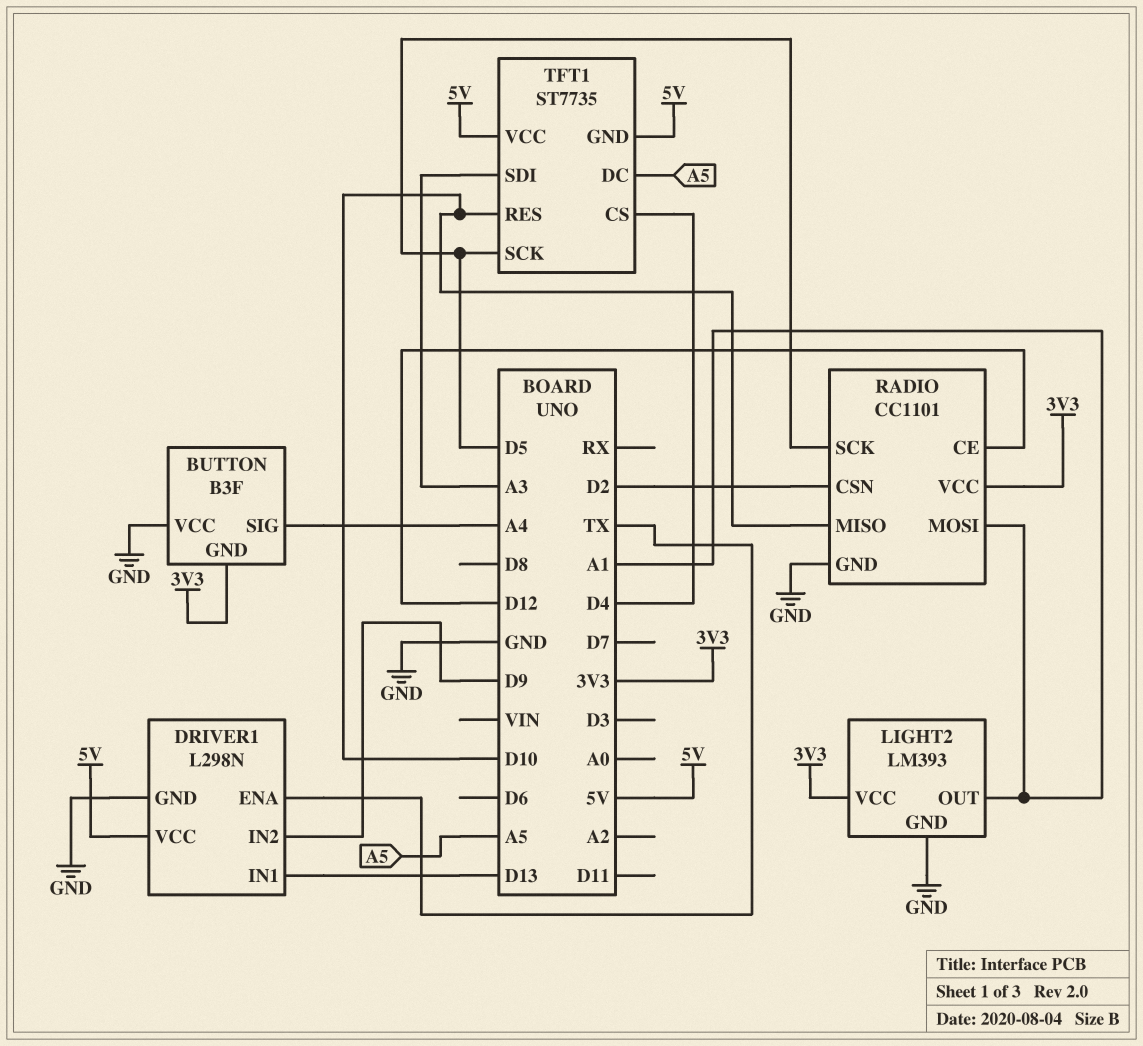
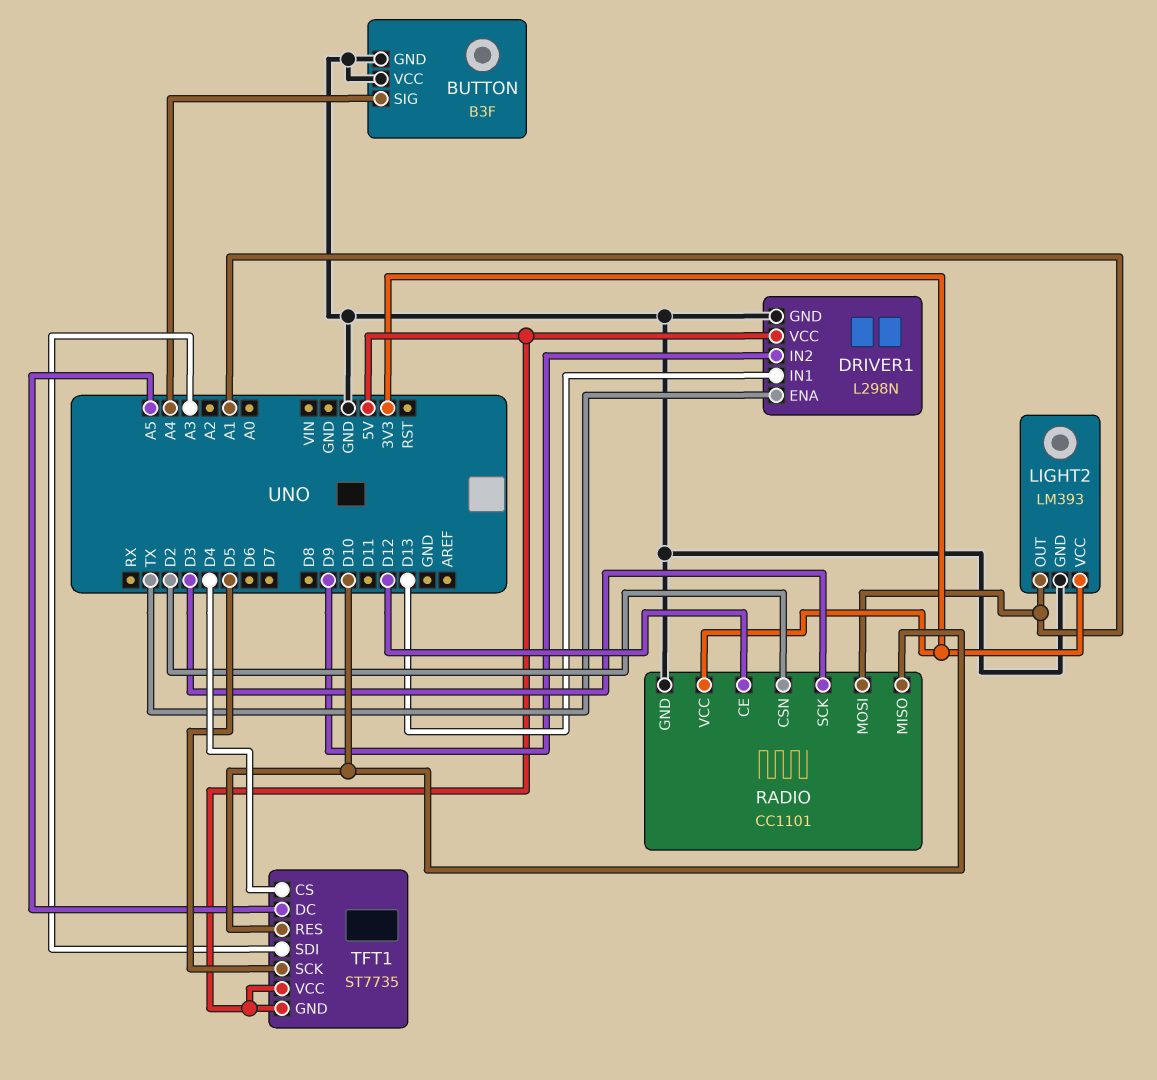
BUTTON pin GND: 3V3 -> GND
RADIO pin SCK: D5 -> D3

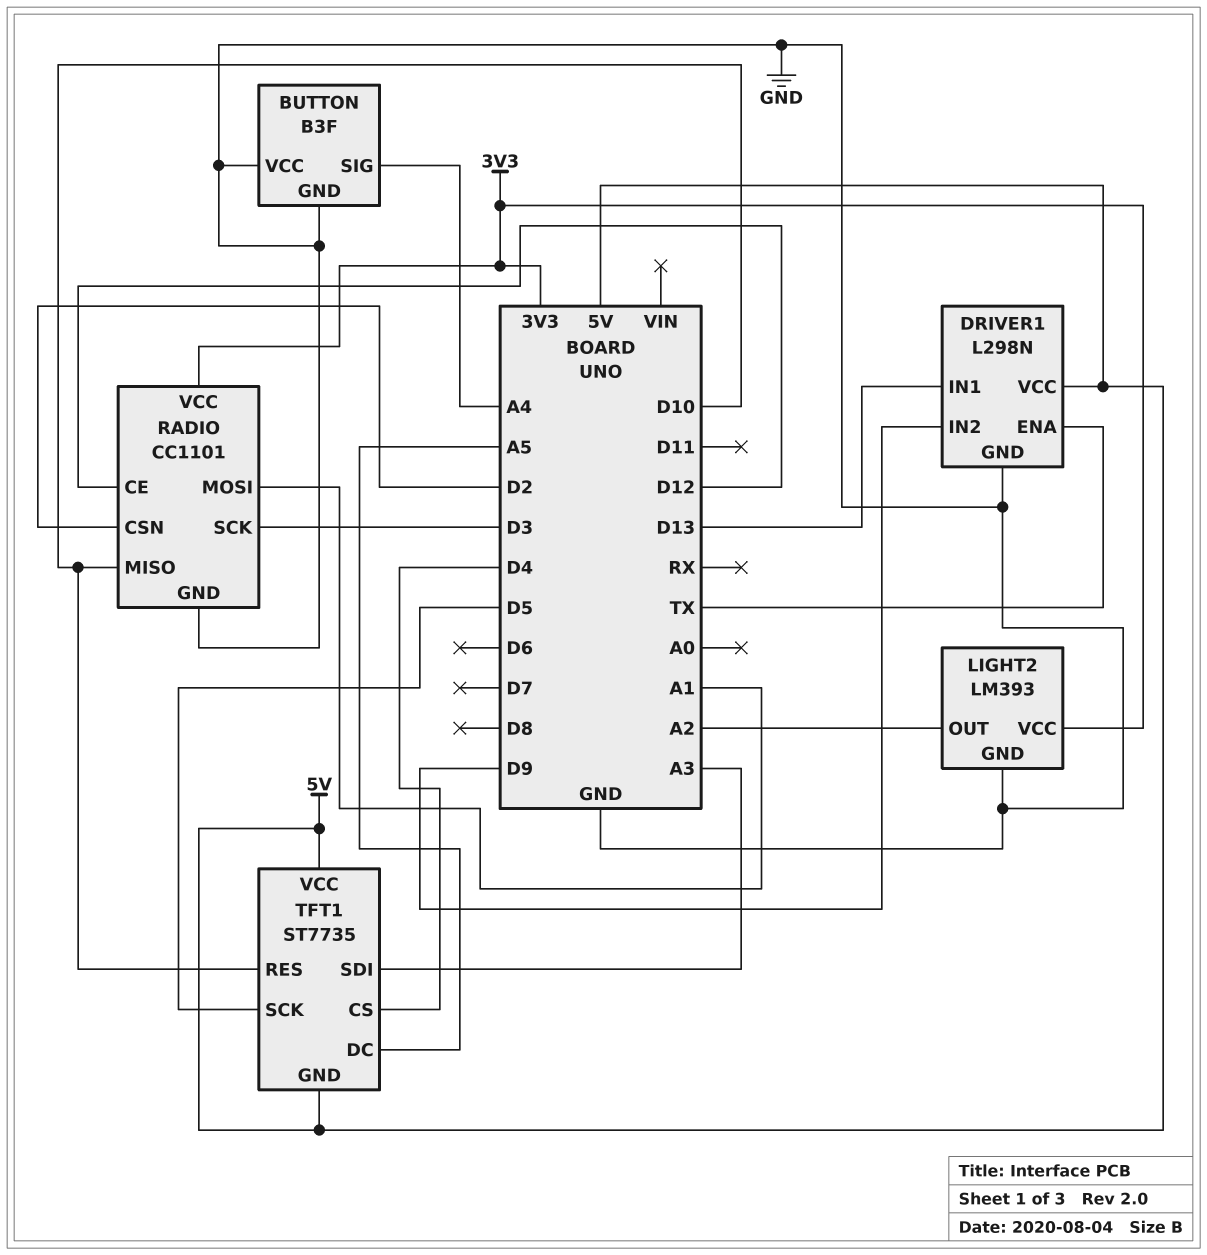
LIGHT2 pin OUT: A1 -> A2

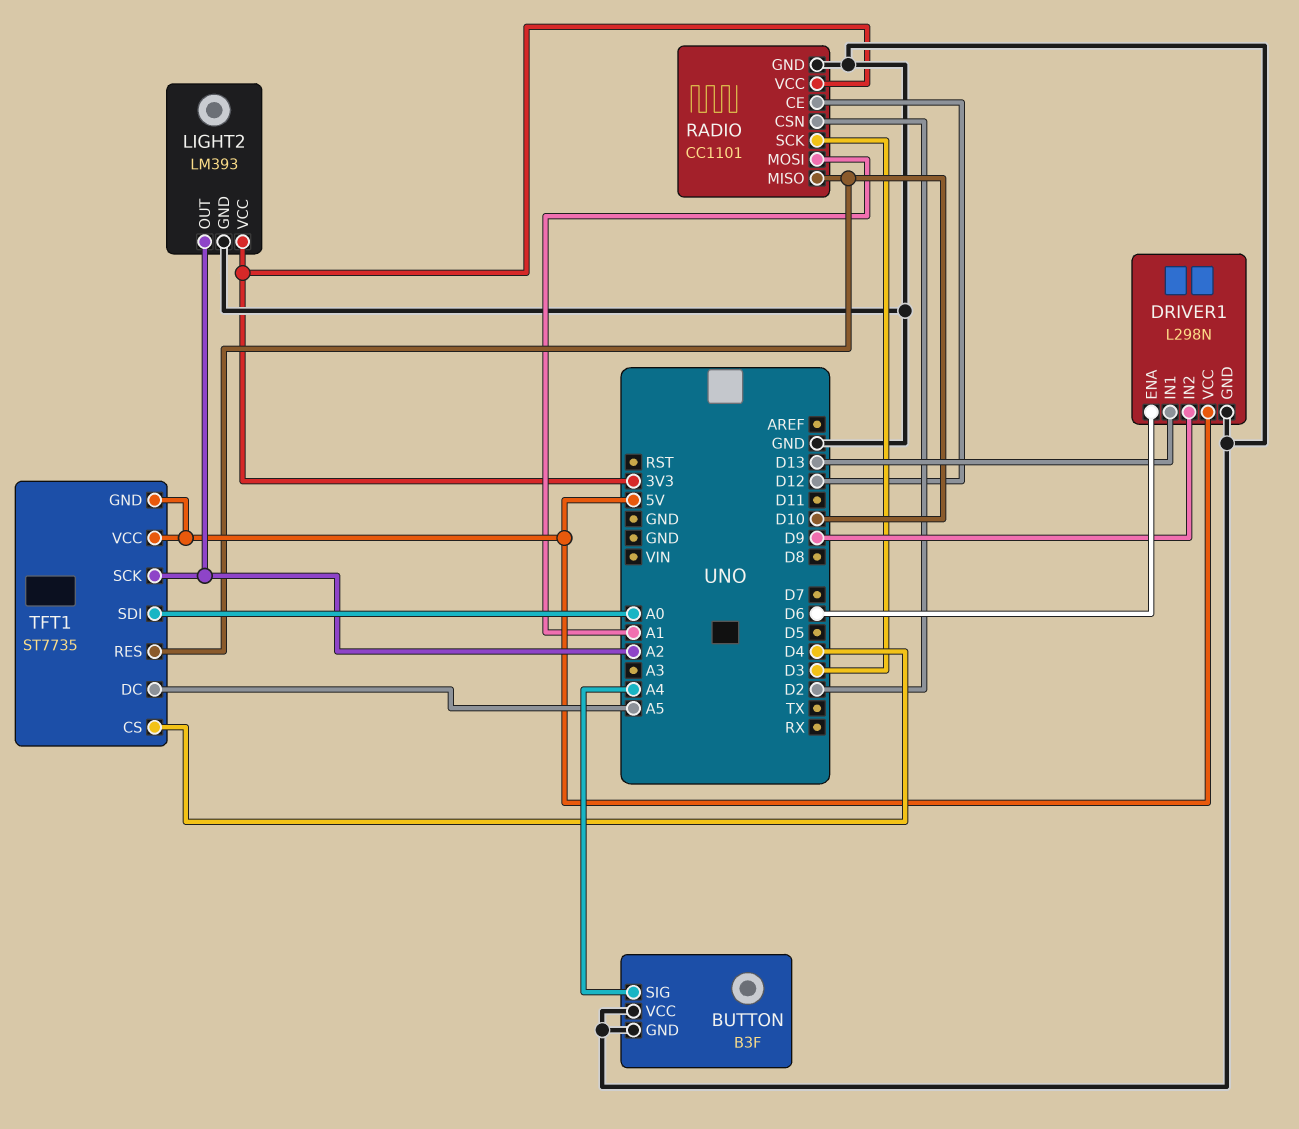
DRIVER1 pin ENA: TX -> D6
TFT1 pin SCK: D5 -> A2
TFT1 pin SDI: A3 -> A0

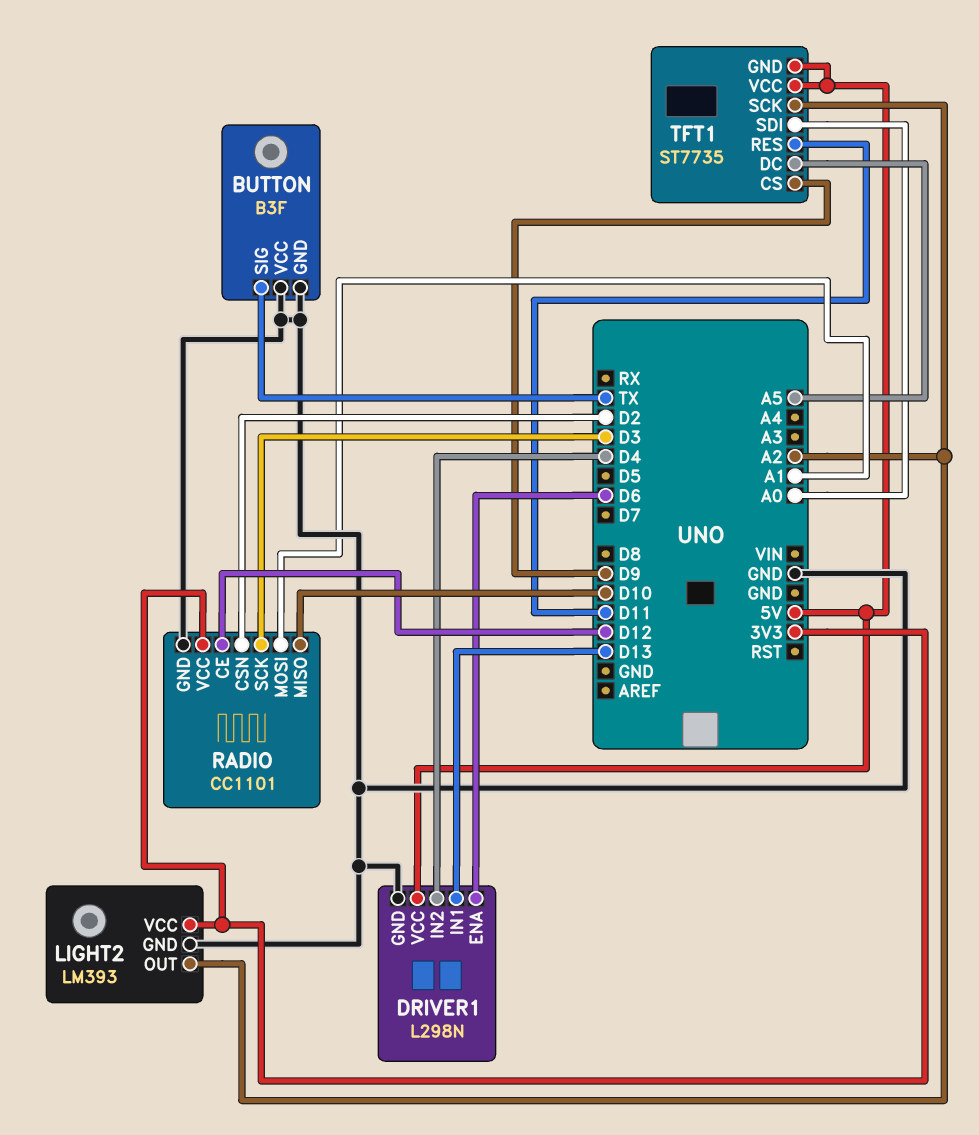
BUTTON pin SIG: A4 -> TX
DRIVER1 pin IN2: D9 -> D4
TFT1 pin CS: D4 -> D9
TFT1 pin RES: D10 -> D11

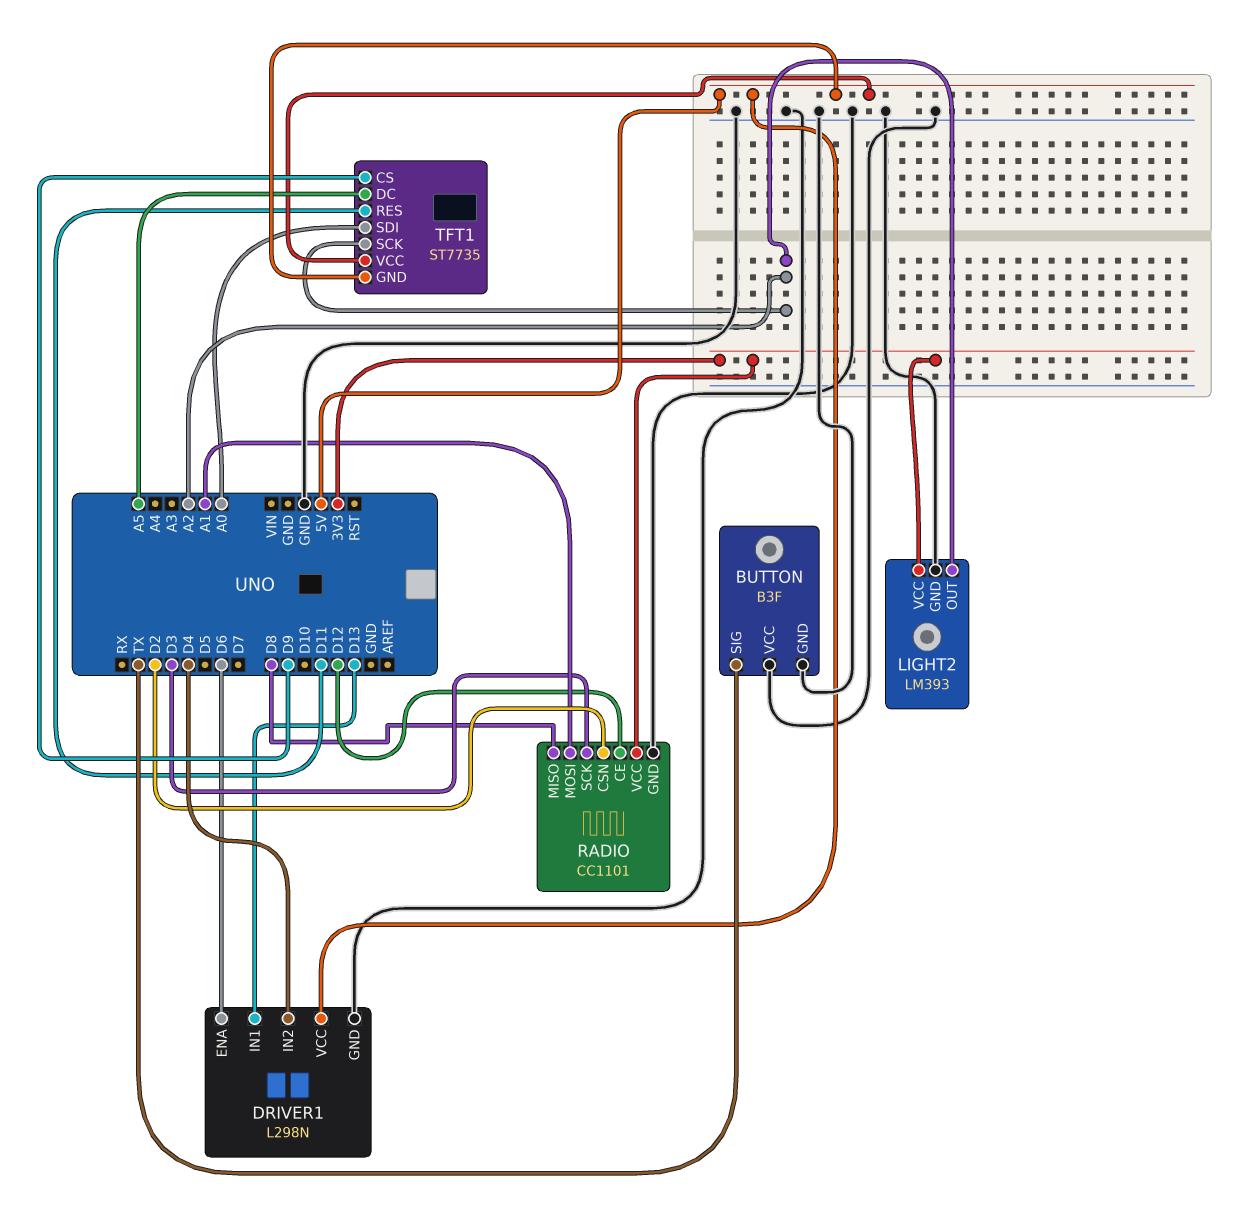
RADIO pin MISO: D10 -> D8

